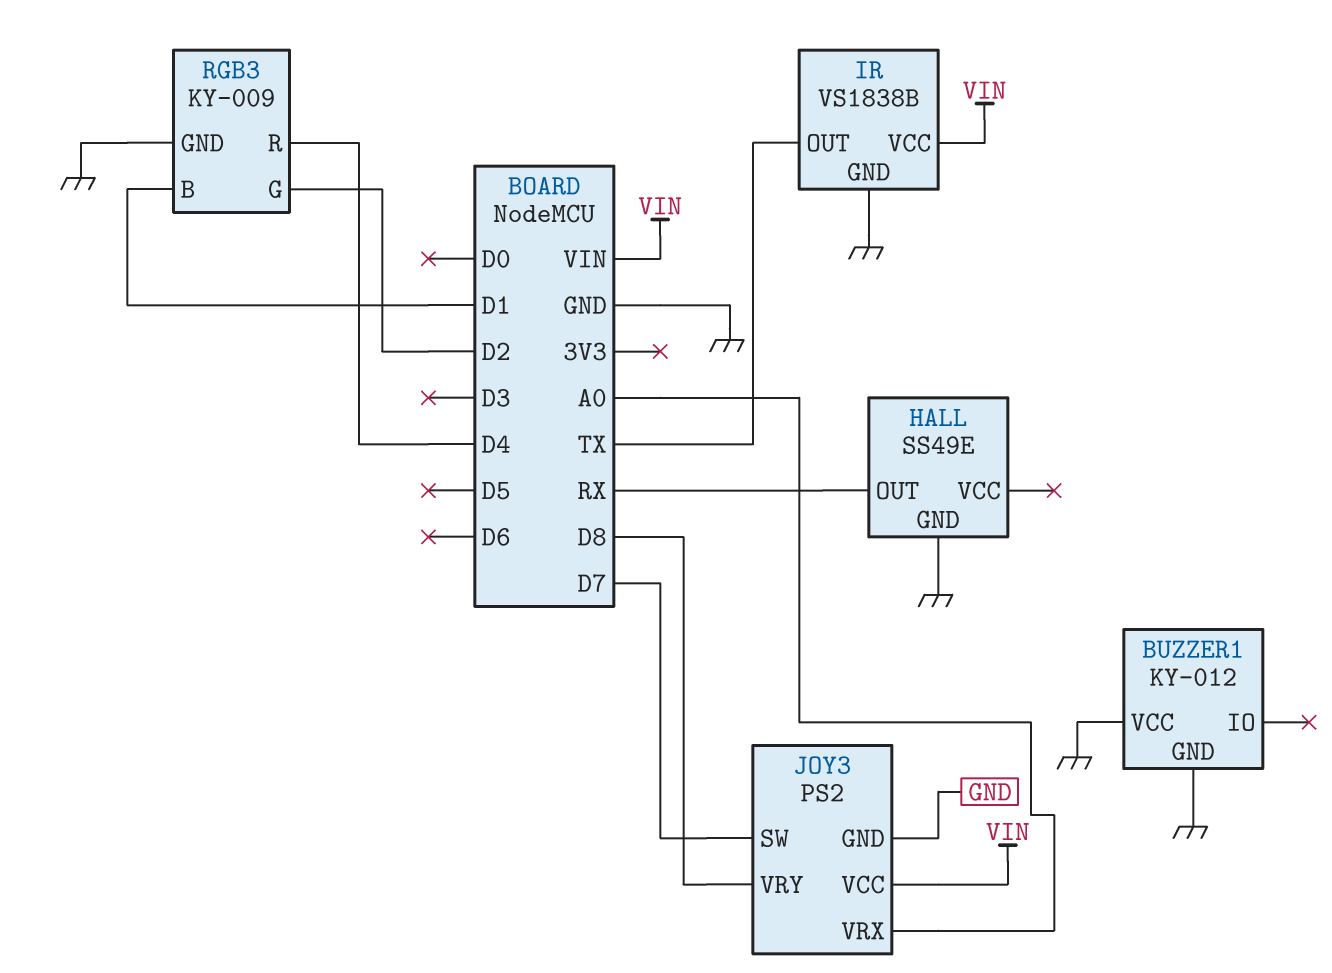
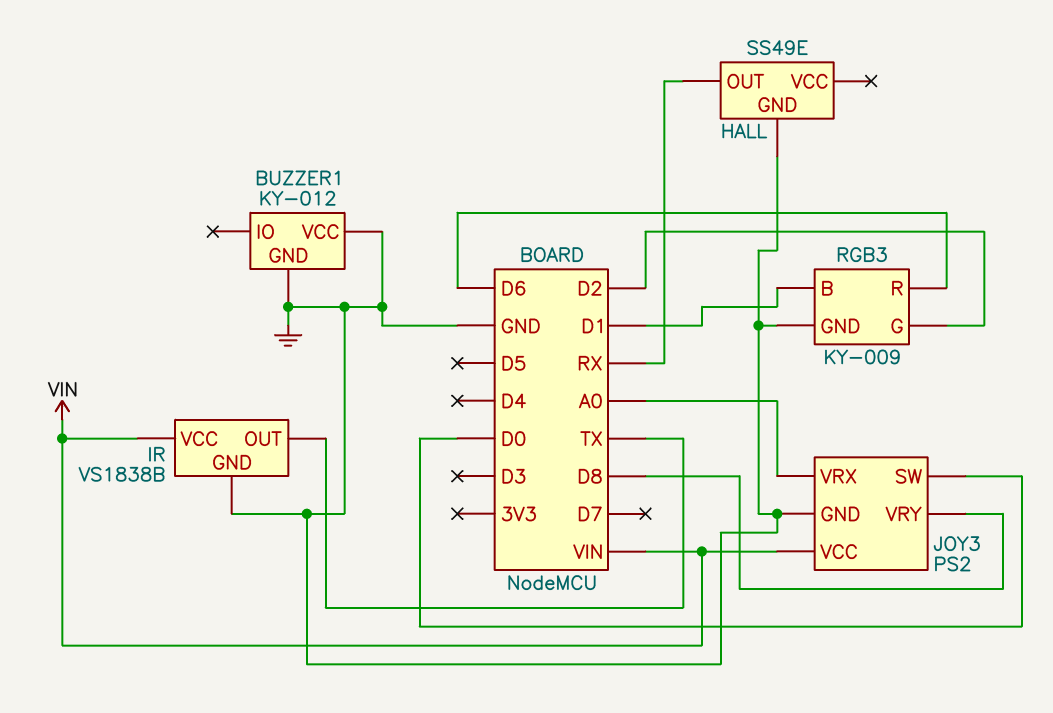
JOY3 pin SW: D7 -> D0
RGB3 pin R: D4 -> D6

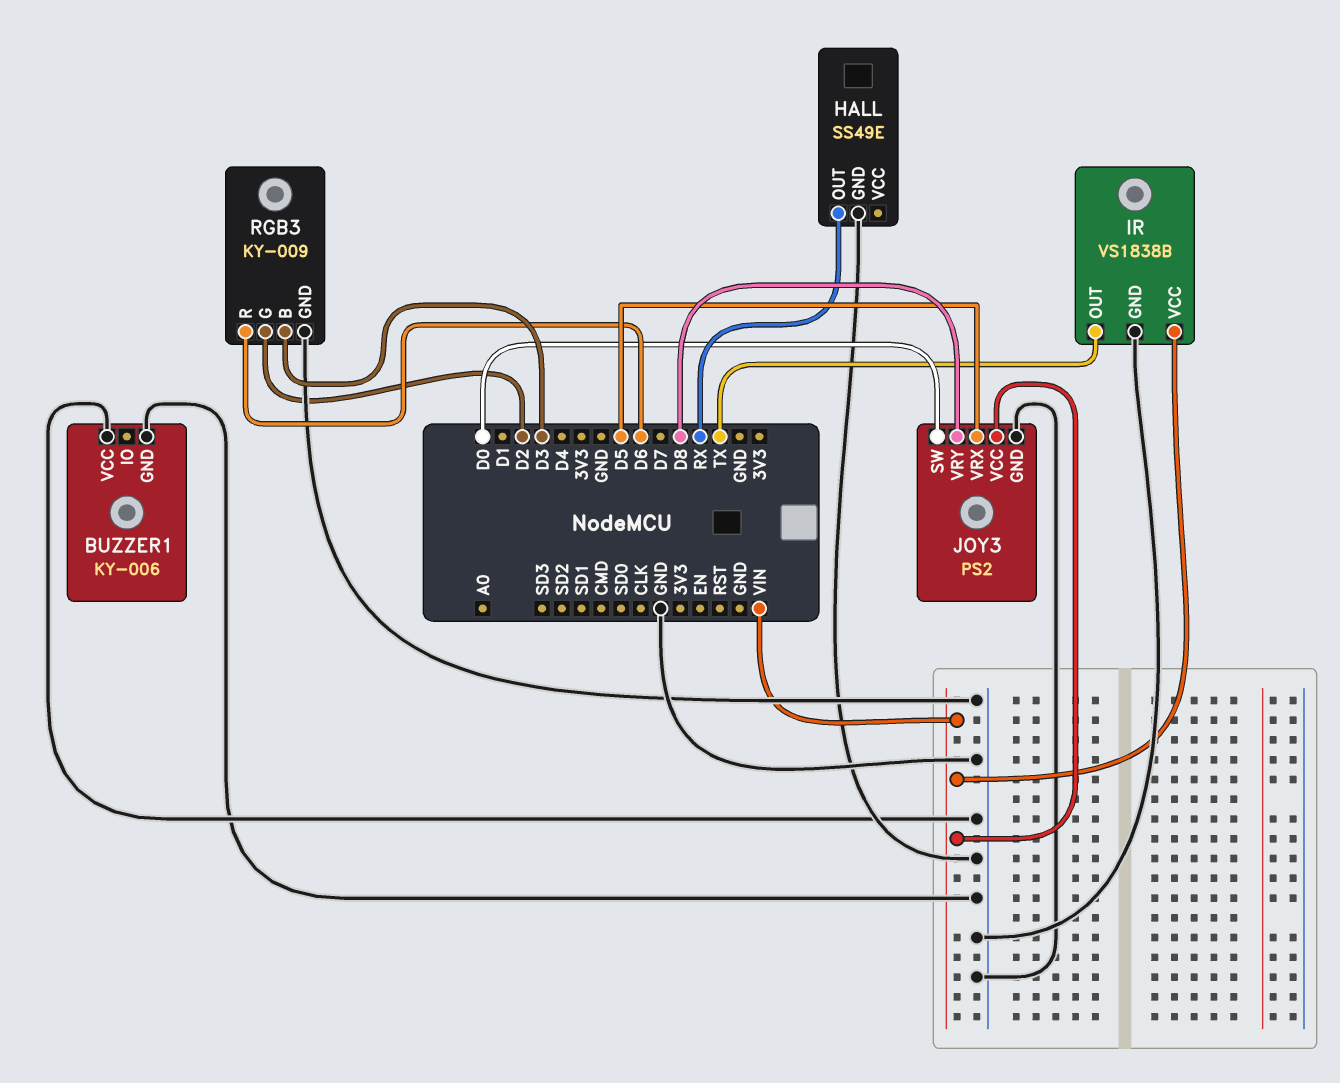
BUZZER1: KY-012 -> KY-006
JOY3 pin VRX: A0 -> D5
RGB3 pin B: D1 -> D3

